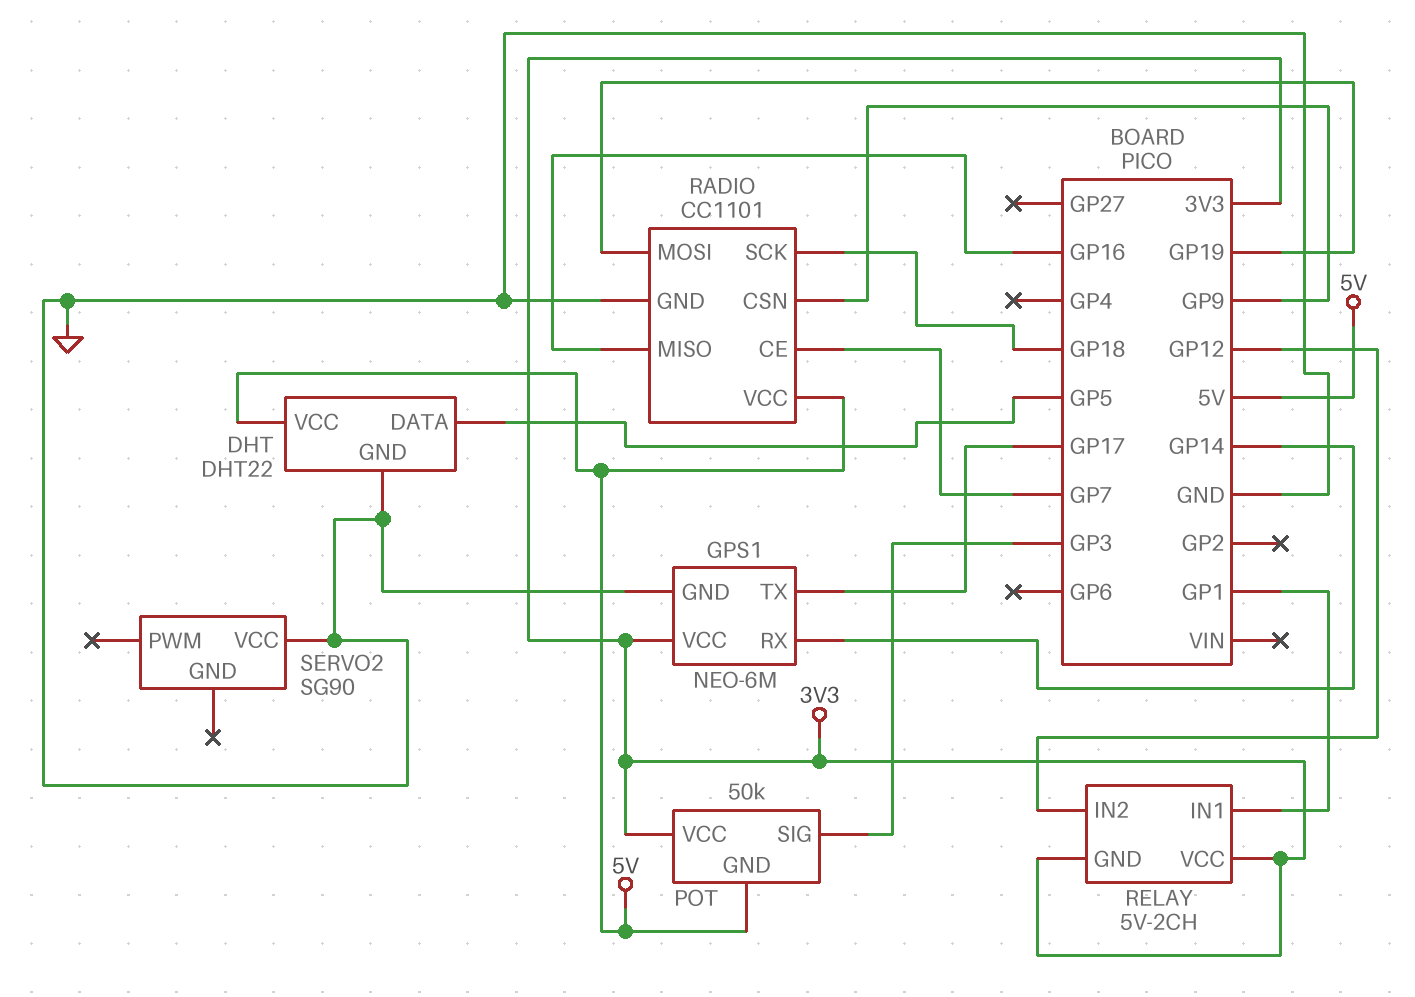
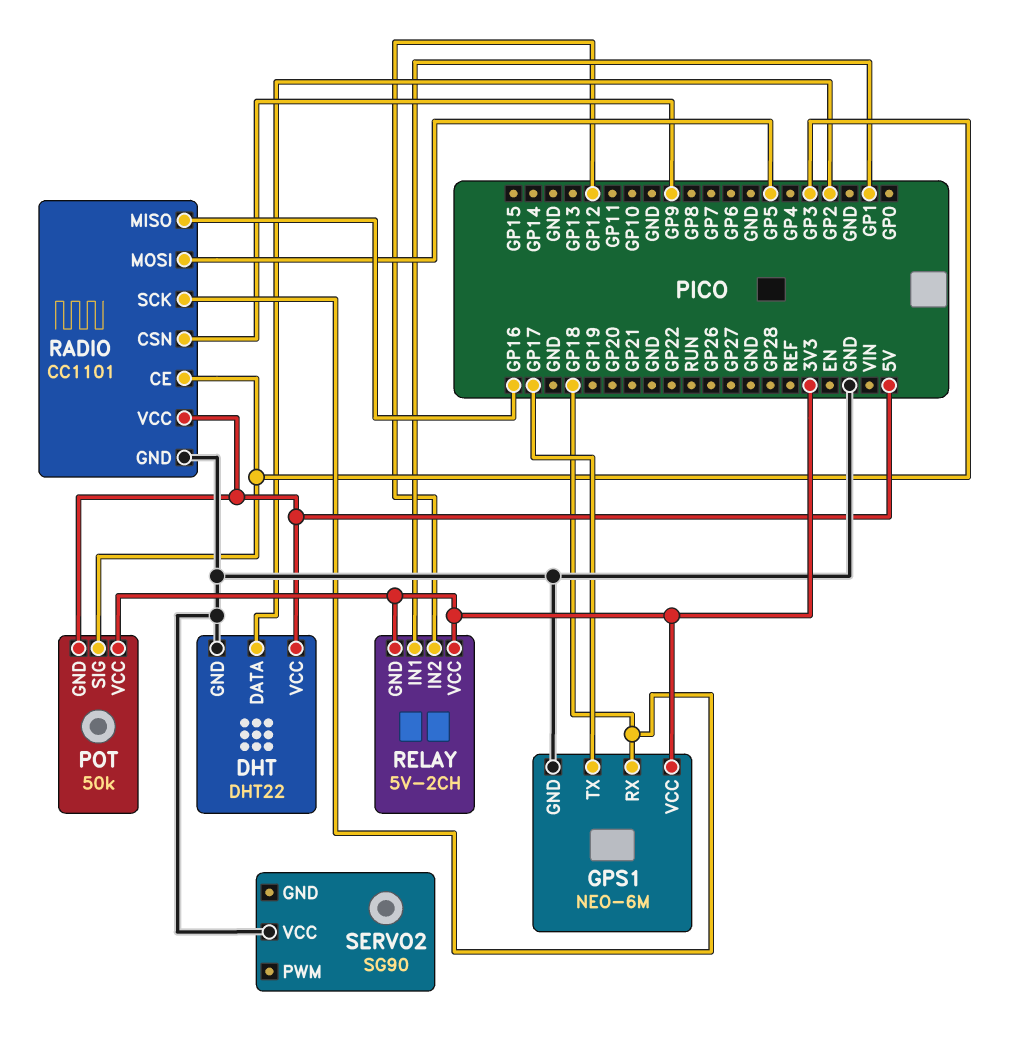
DHT pin DATA: GP5 -> GP2
GPS1 pin RX: GP14 -> GP18
RADIO pin CE: GP7 -> GP3
RADIO pin MOSI: GP19 -> GP5

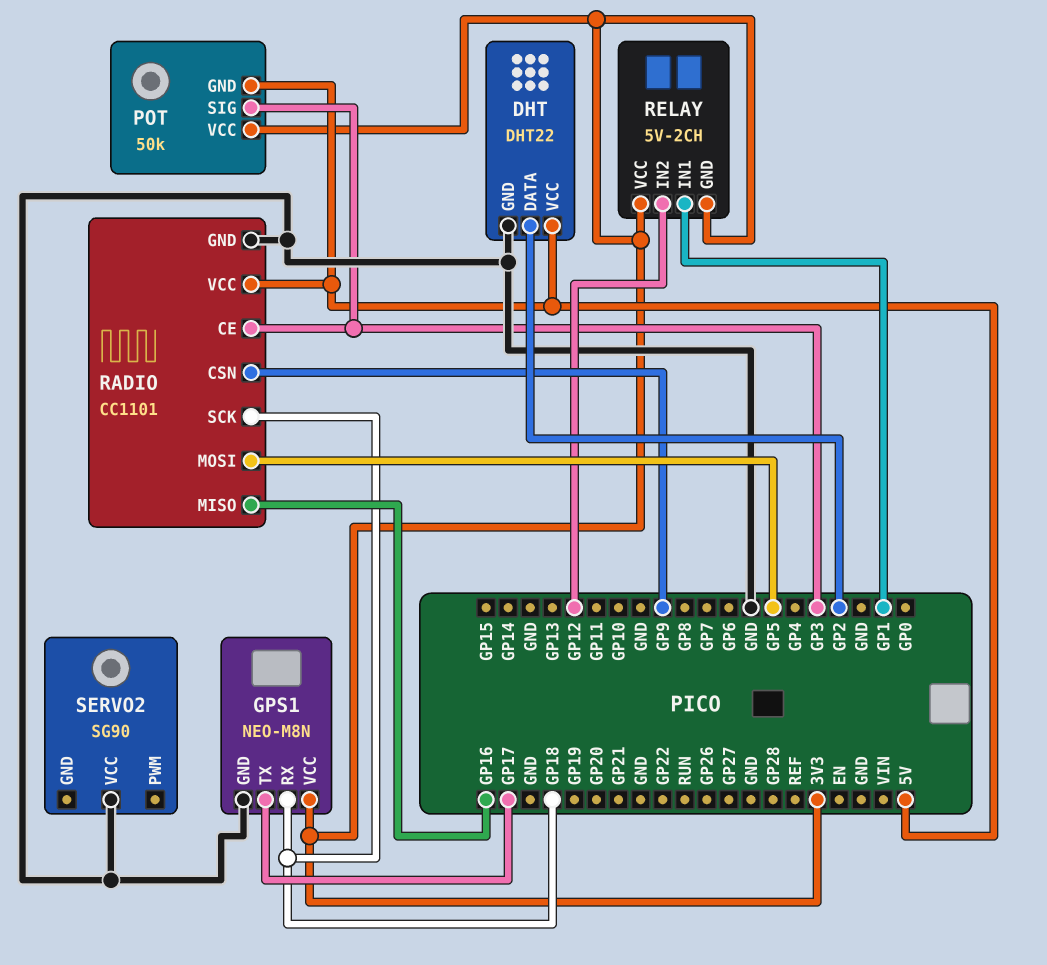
GPS1: NEO-6M -> NEO-M8N

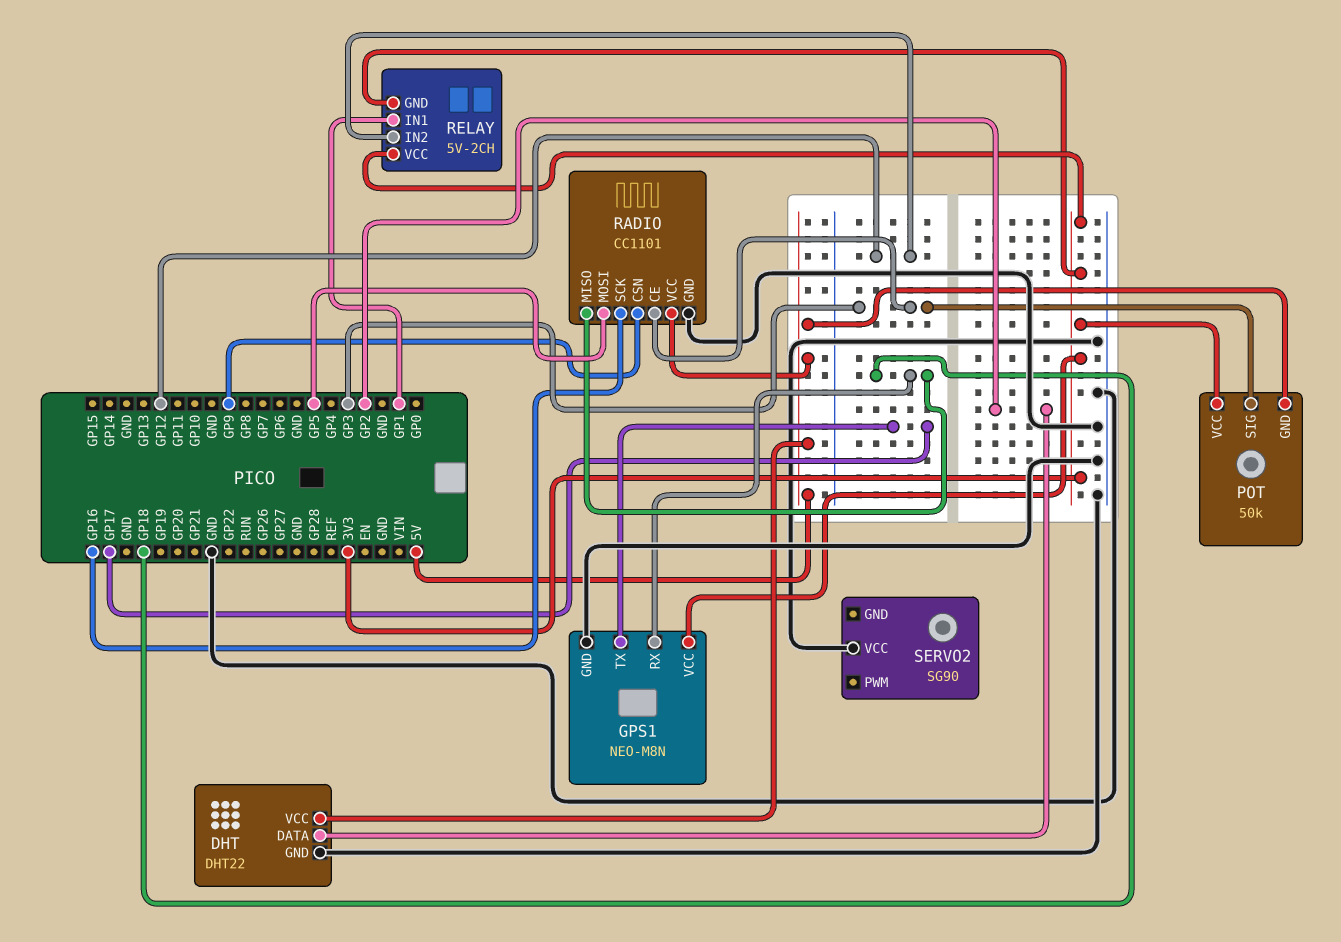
RADIO pin MISO: GP16 -> GP18
RADIO pin SCK: GP18 -> GP16

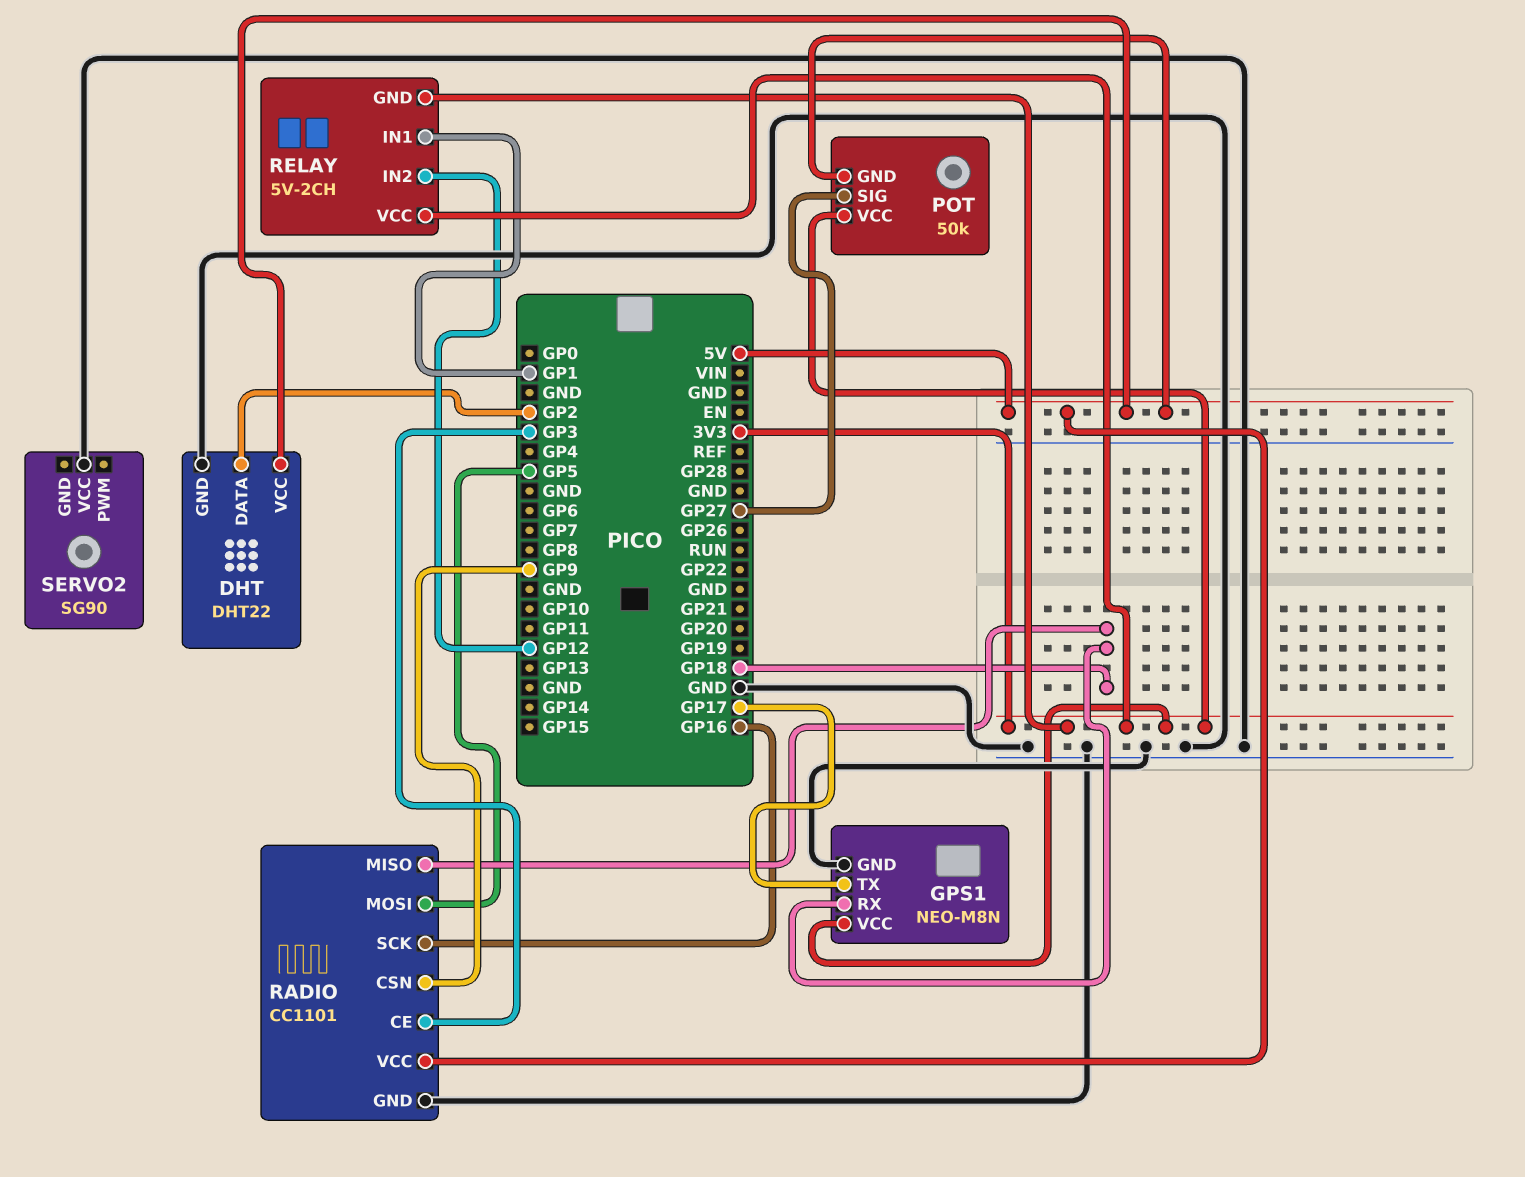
POT pin SIG: GP3 -> GP27

